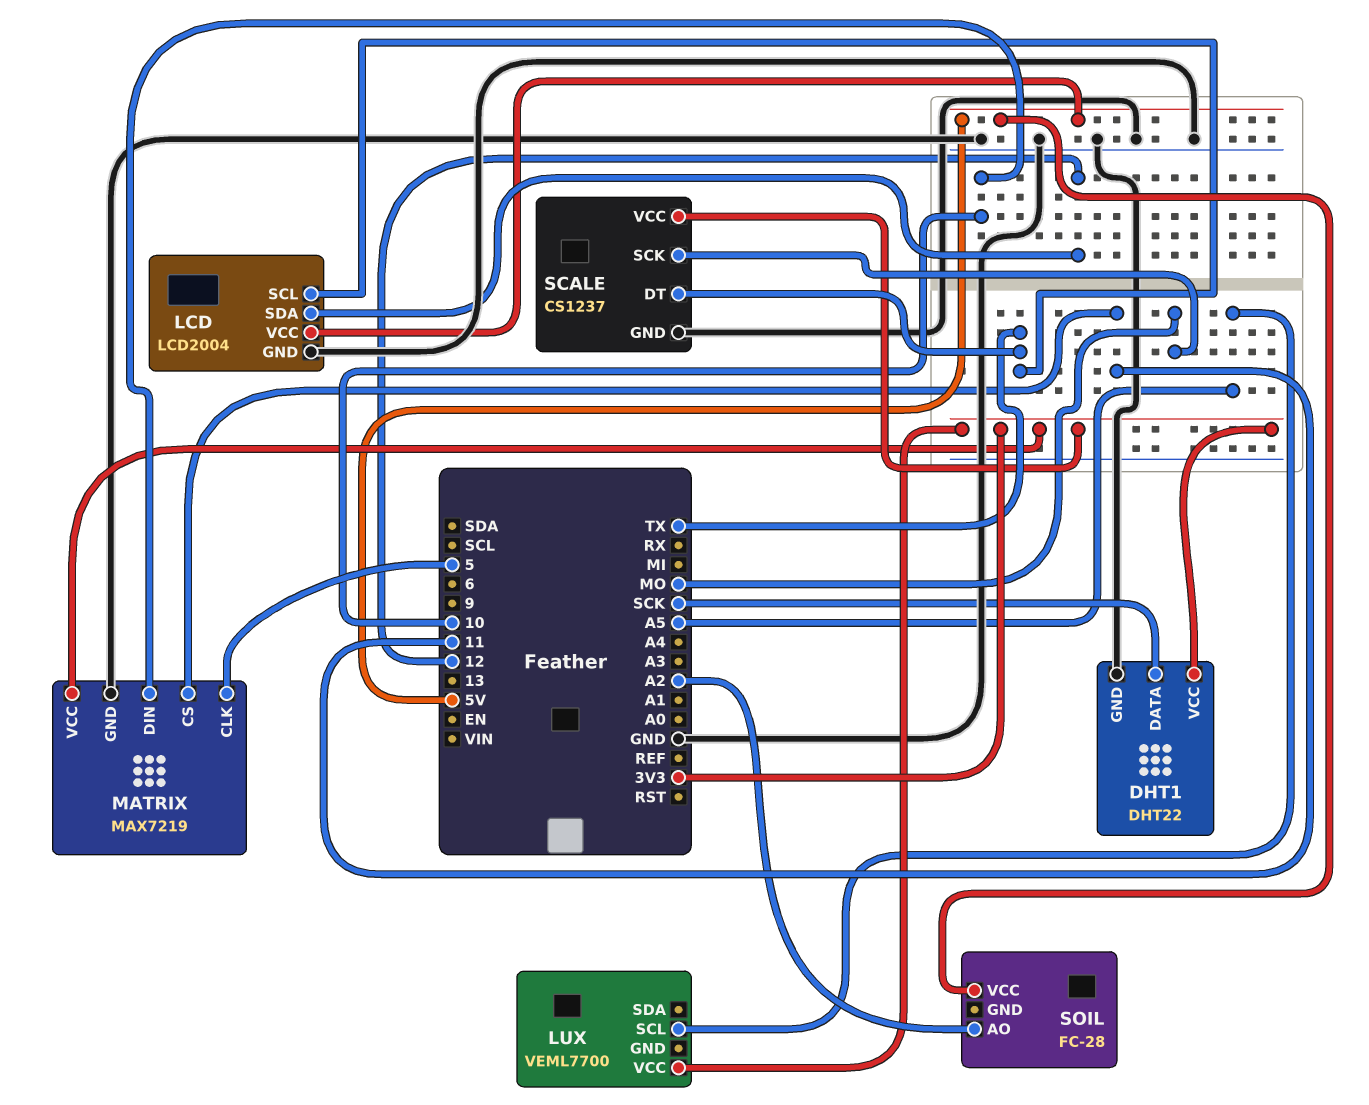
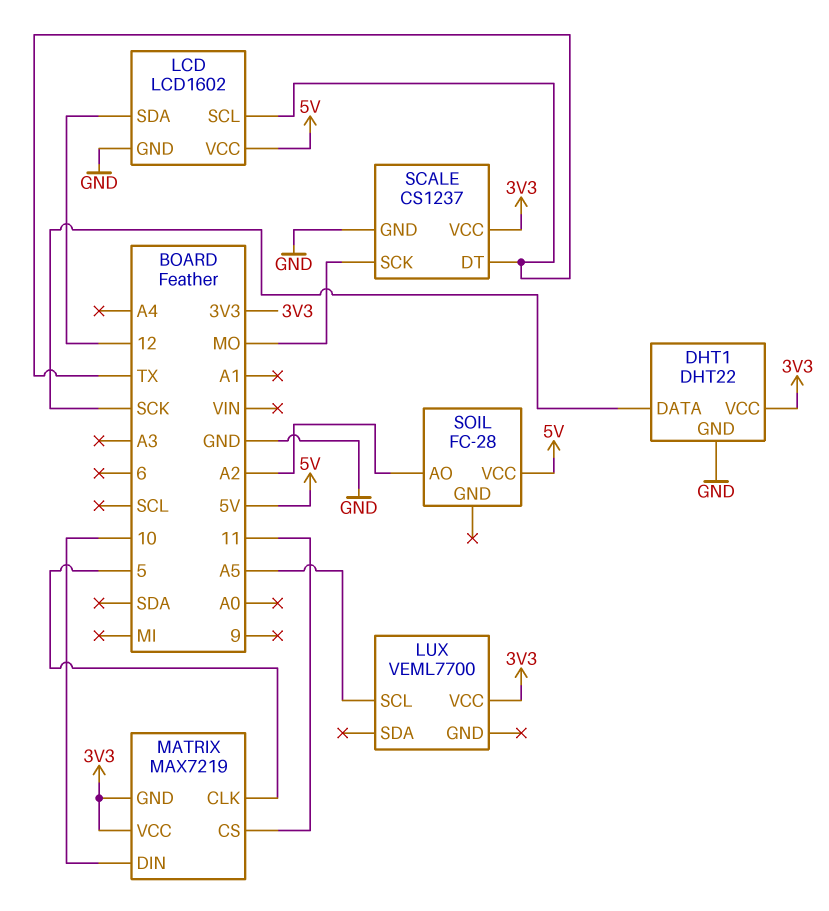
LCD: LCD2004 -> LCD1602
MATRIX pin GND: GND -> 3V3

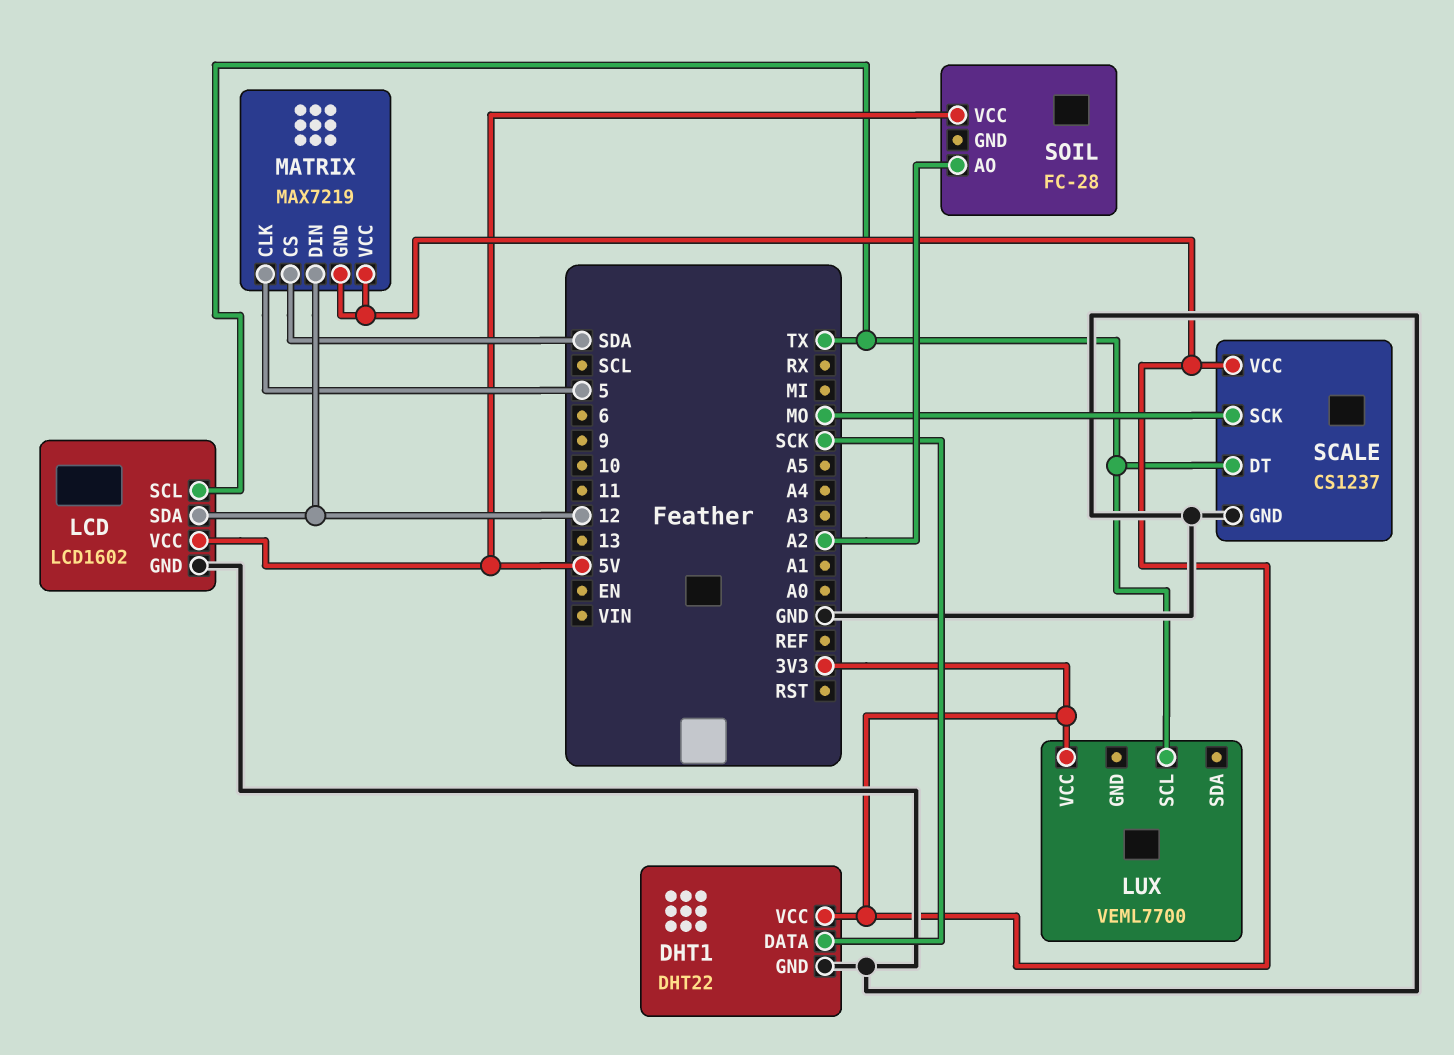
LUX pin SCL: A5 -> TX
MATRIX pin CS: 11 -> SDA
MATRIX pin DIN: 10 -> 12

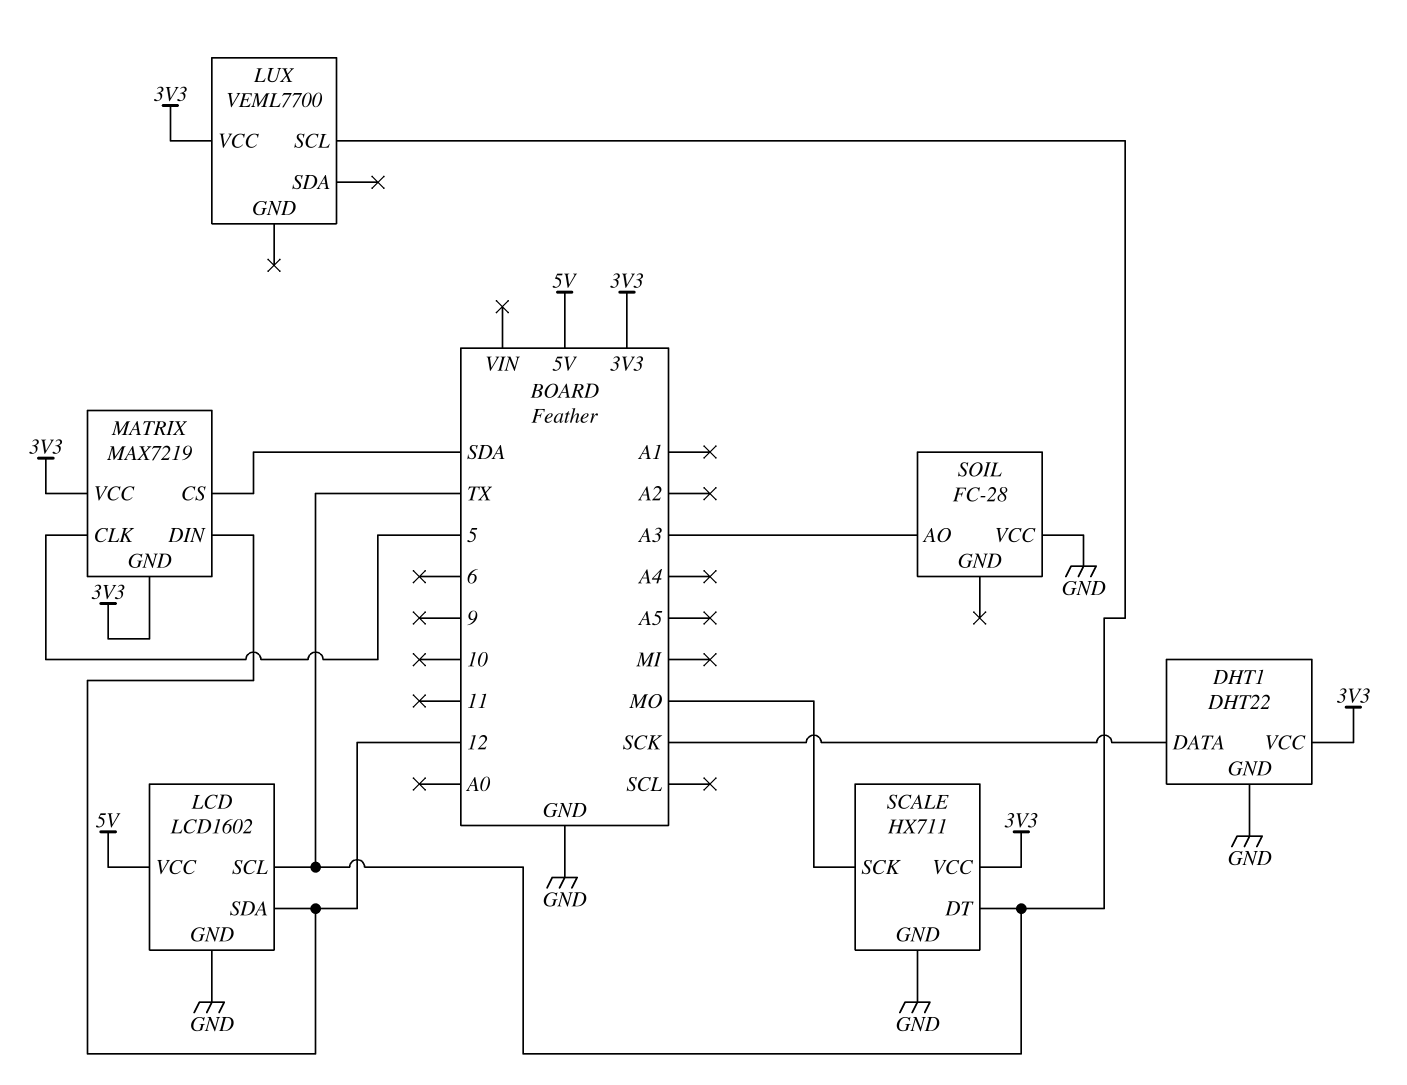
SCALE: CS1237 -> HX711
SOIL pin AO: A2 -> A3
SOIL pin VCC: 5V -> GND

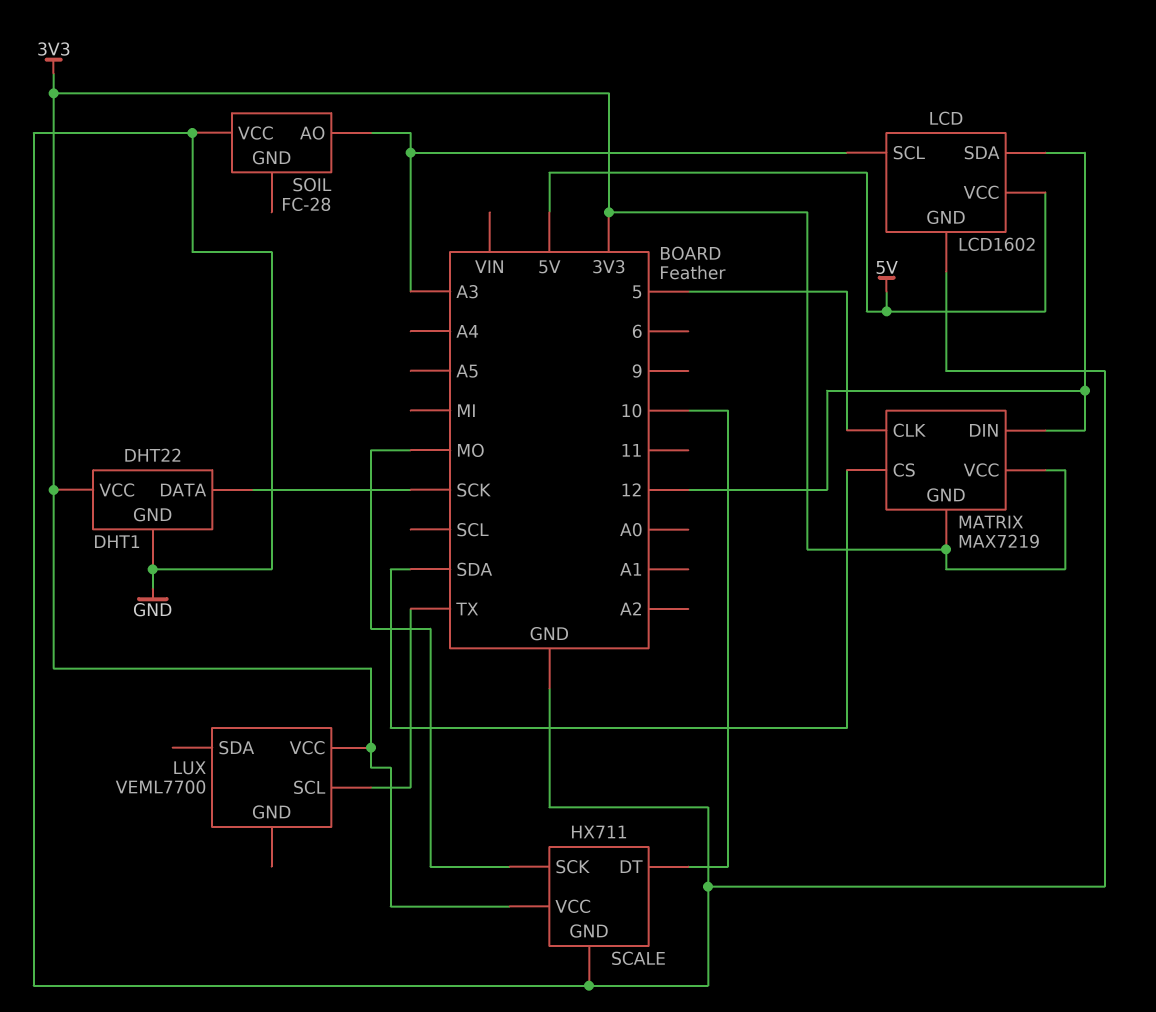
LCD pin SCL: TX -> A3
SCALE pin DT: TX -> 10

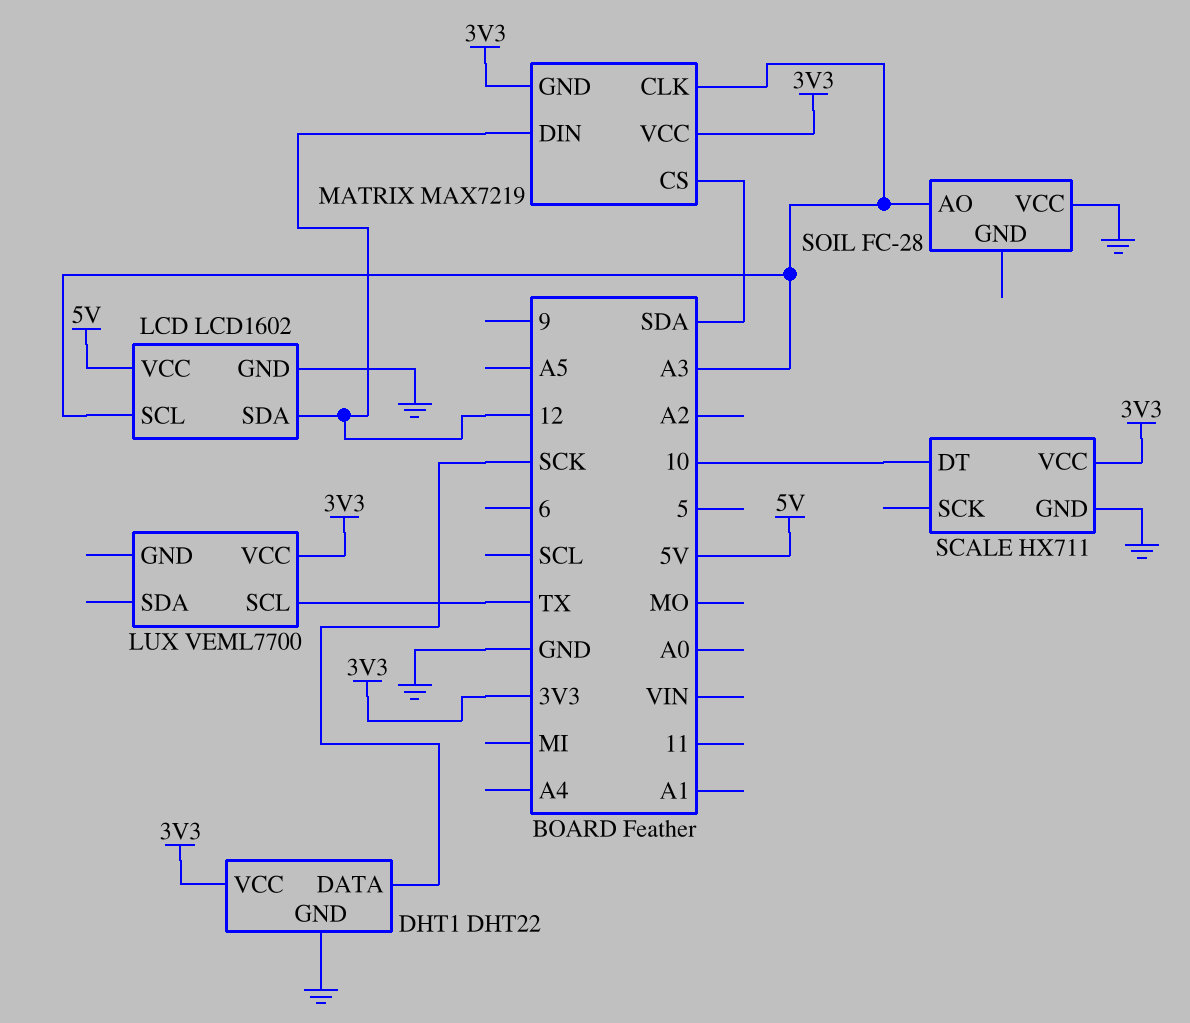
MATRIX pin CLK: 5 -> A3
SCALE pin SCK: MO -> none

